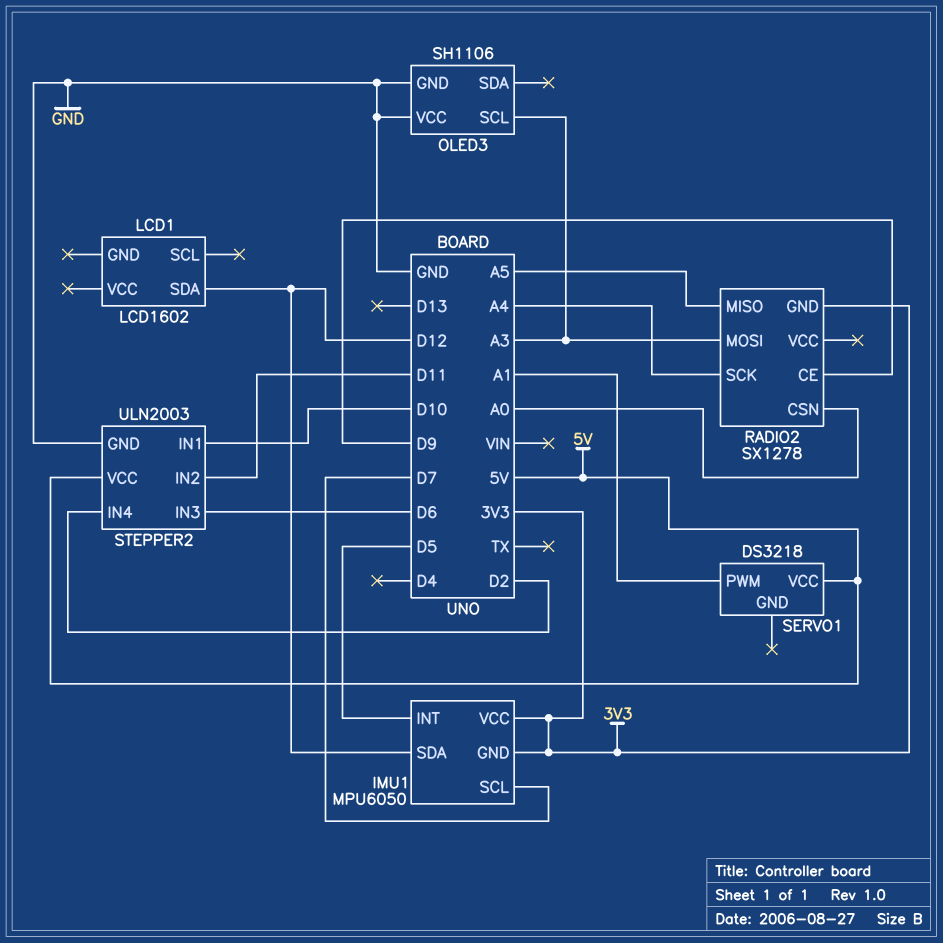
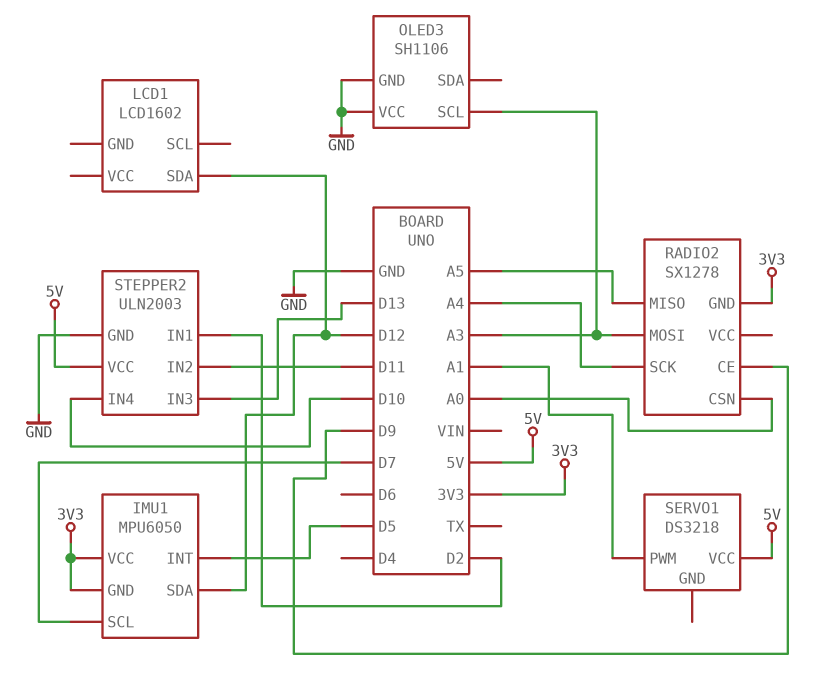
STEPPER2 pin IN1: D10 -> D2
STEPPER2 pin IN3: D6 -> D13
STEPPER2 pin IN4: D2 -> D10

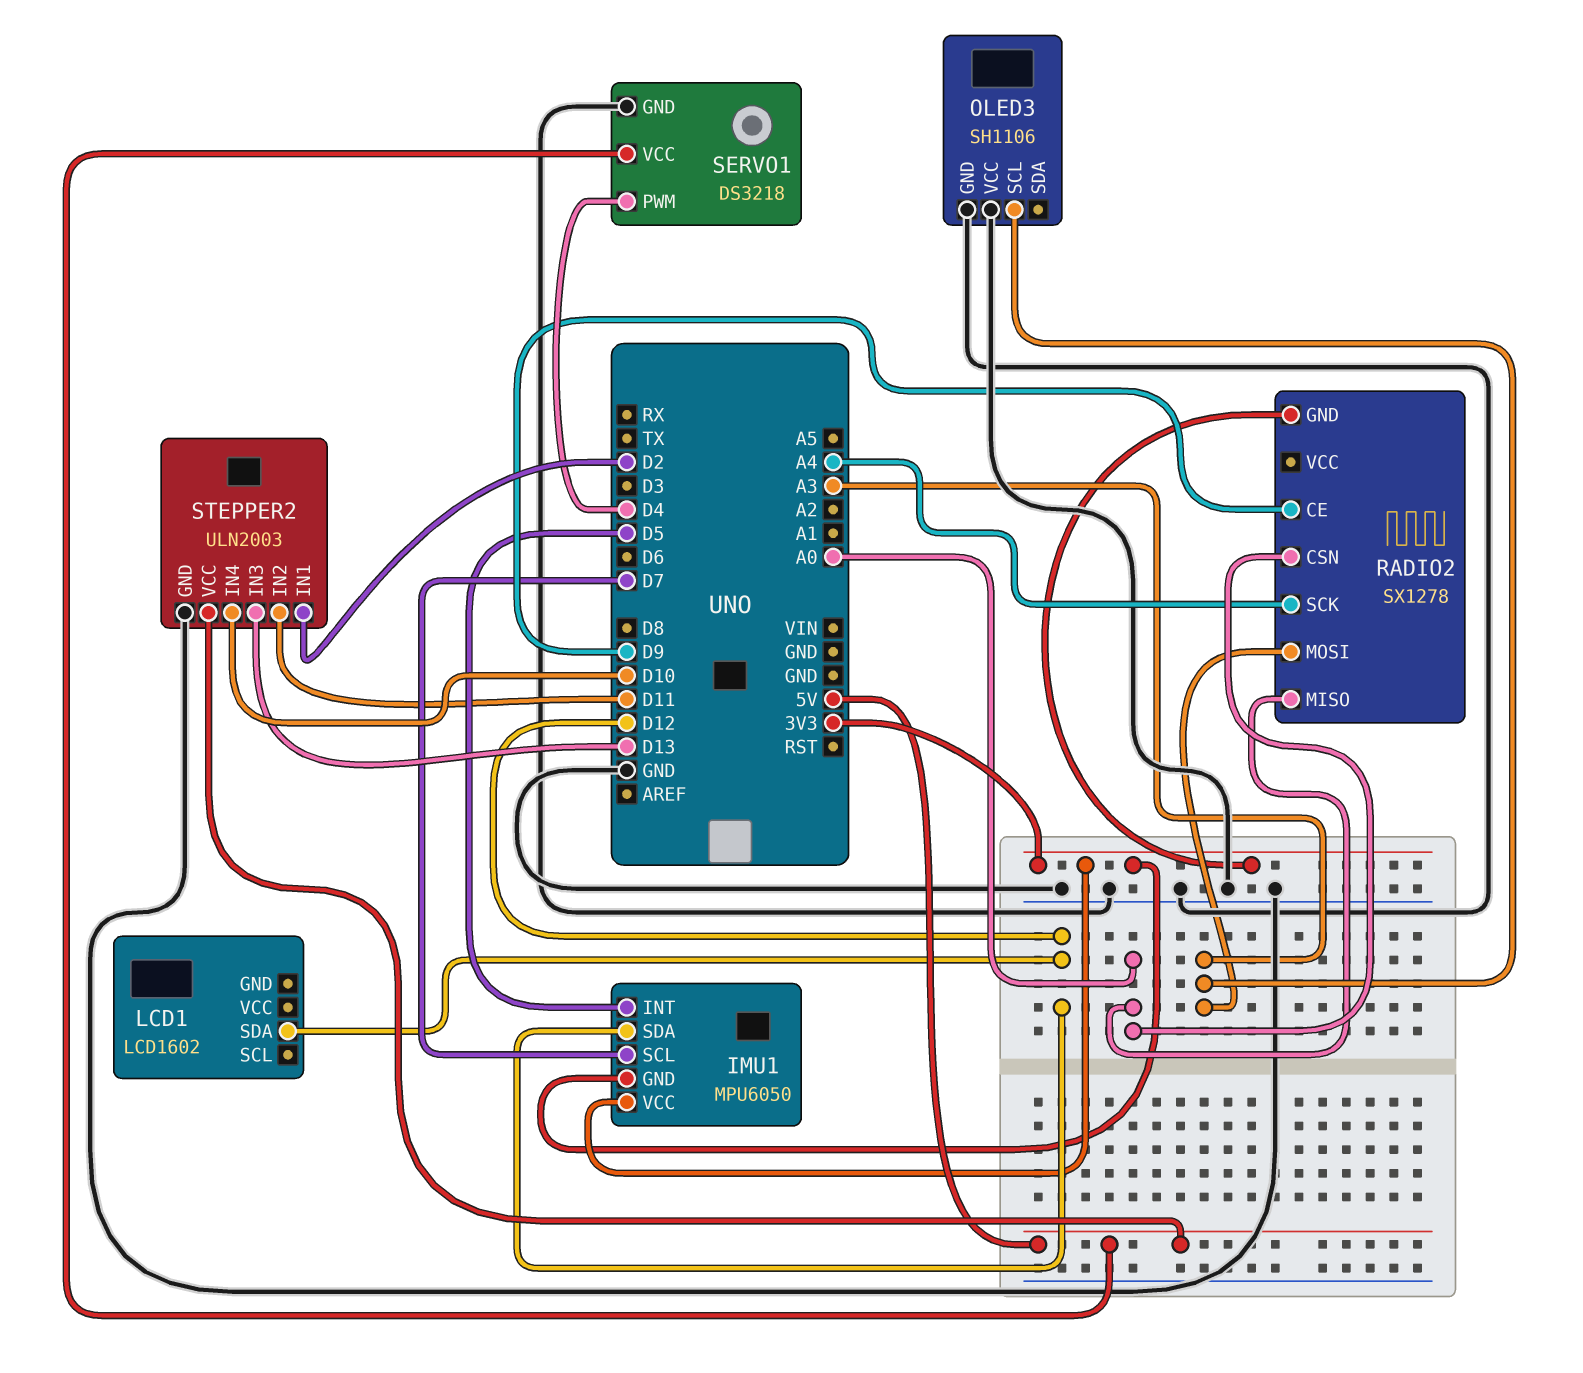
RADIO2 pin MISO: A5 -> A0
SERVO1 pin GND: none -> GND
SERVO1 pin PWM: A1 -> D4

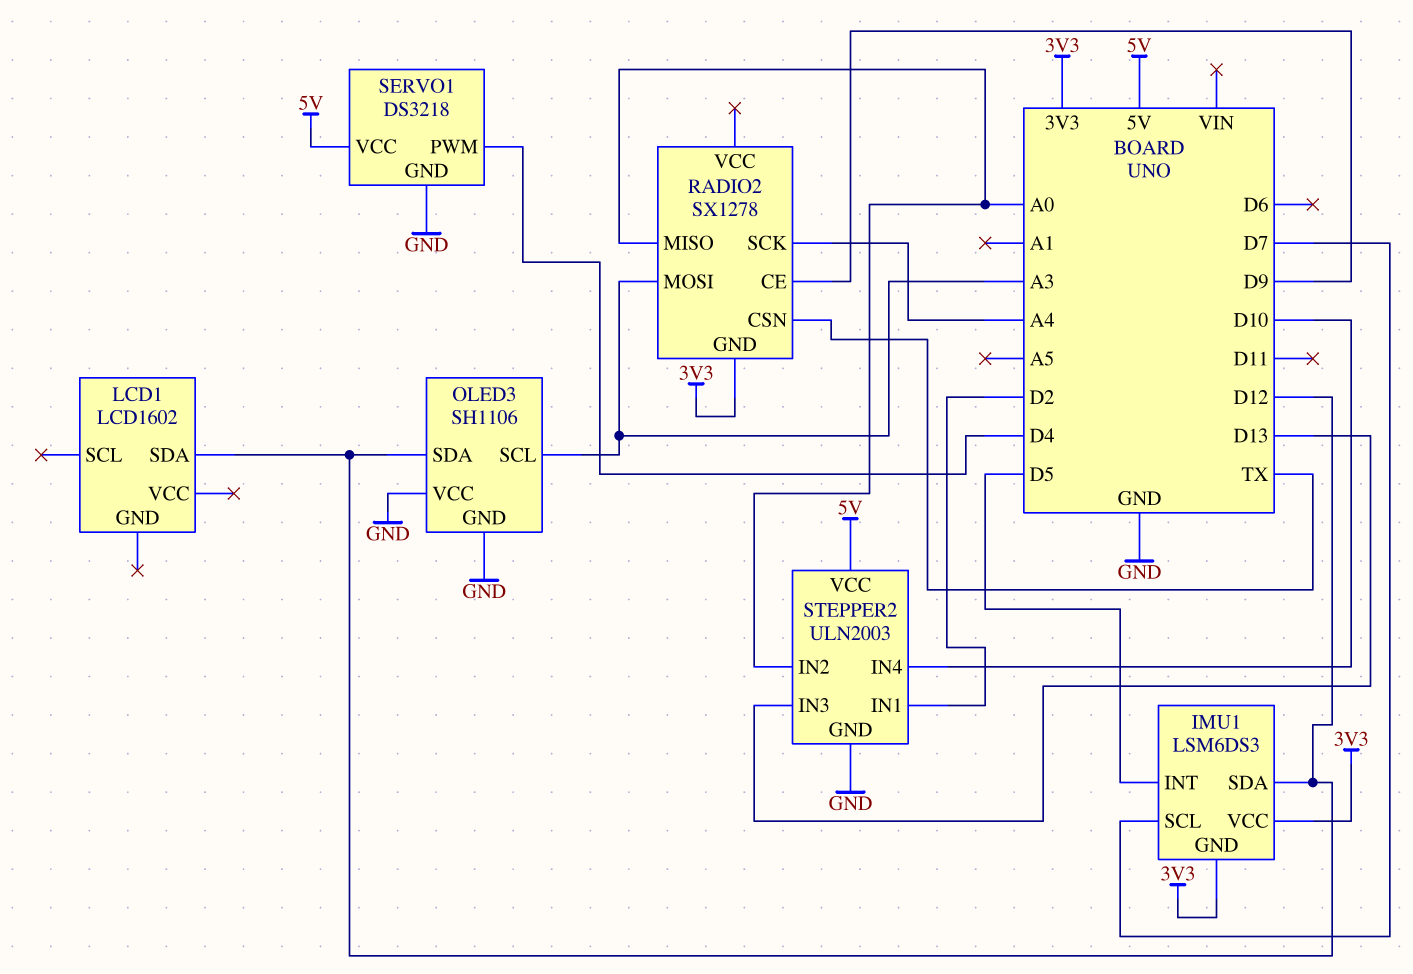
IMU1: MPU6050 -> LSM6DS3
OLED3 pin SDA: none -> D12
RADIO2 pin CSN: A0 -> TX
STEPPER2 pin IN2: D11 -> A0

